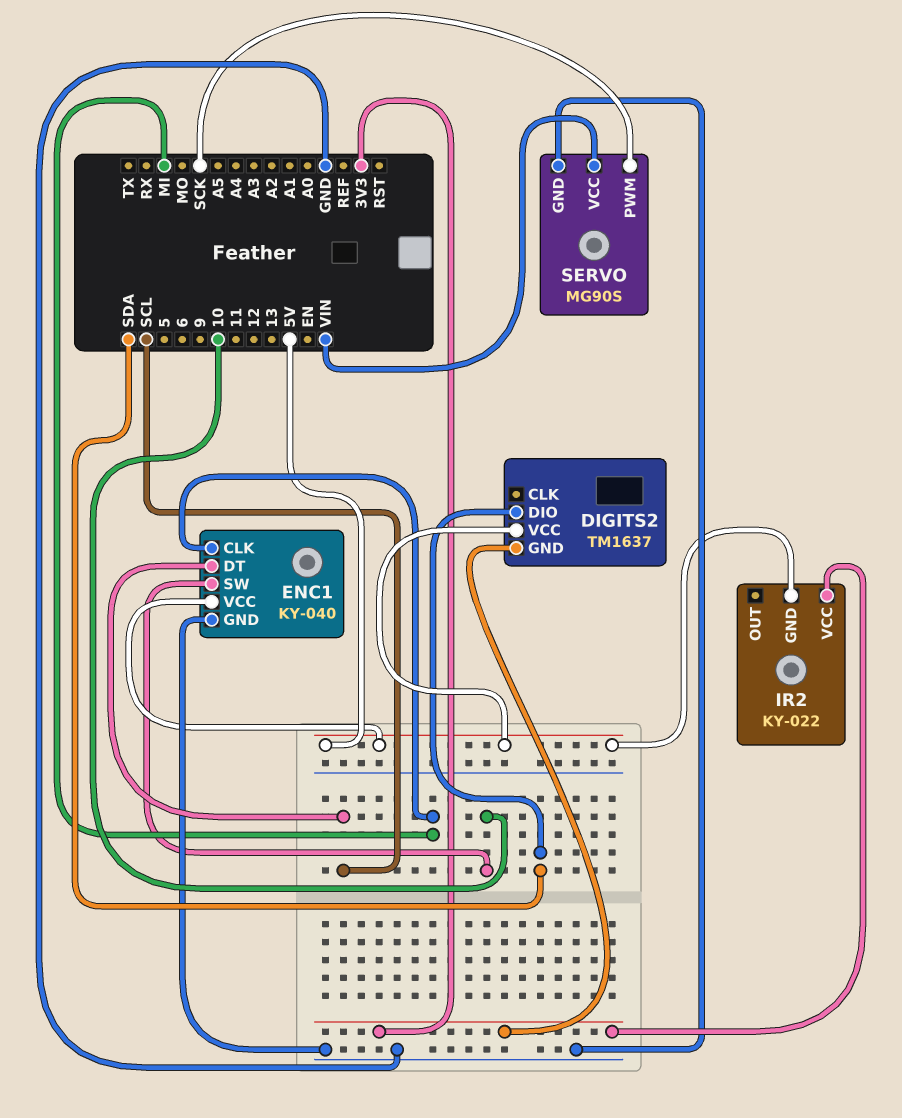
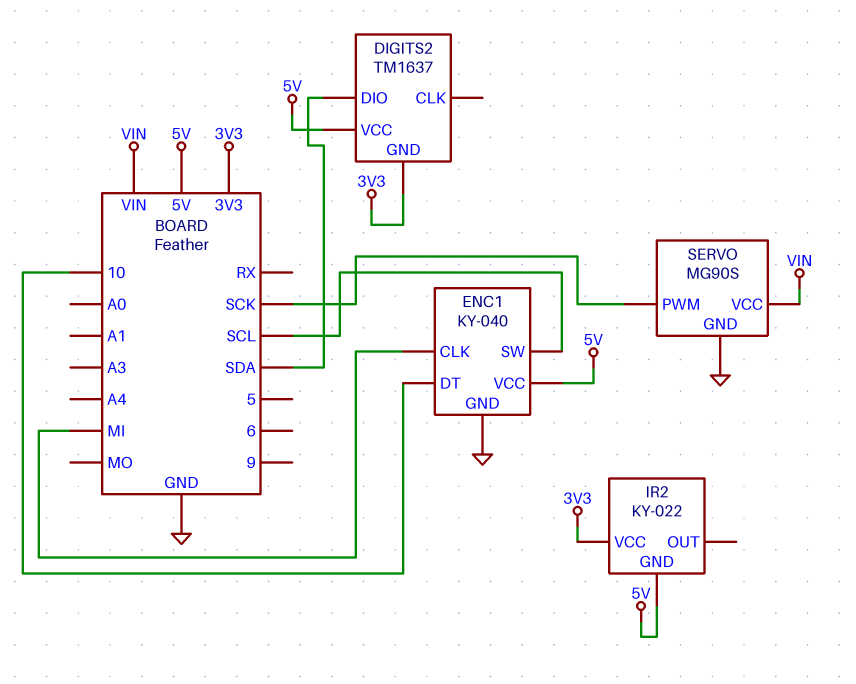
ENC1 pin DT: SCL -> 10
ENC1 pin SW: 10 -> SCL

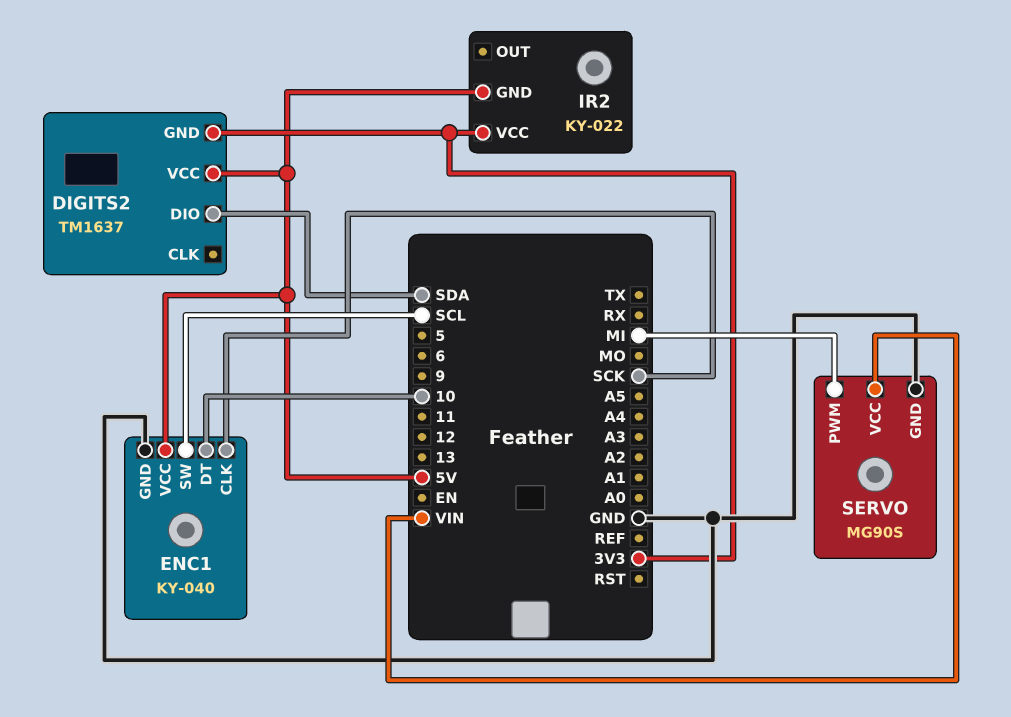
ENC1 pin CLK: MI -> SCK
SERVO pin PWM: SCK -> MI

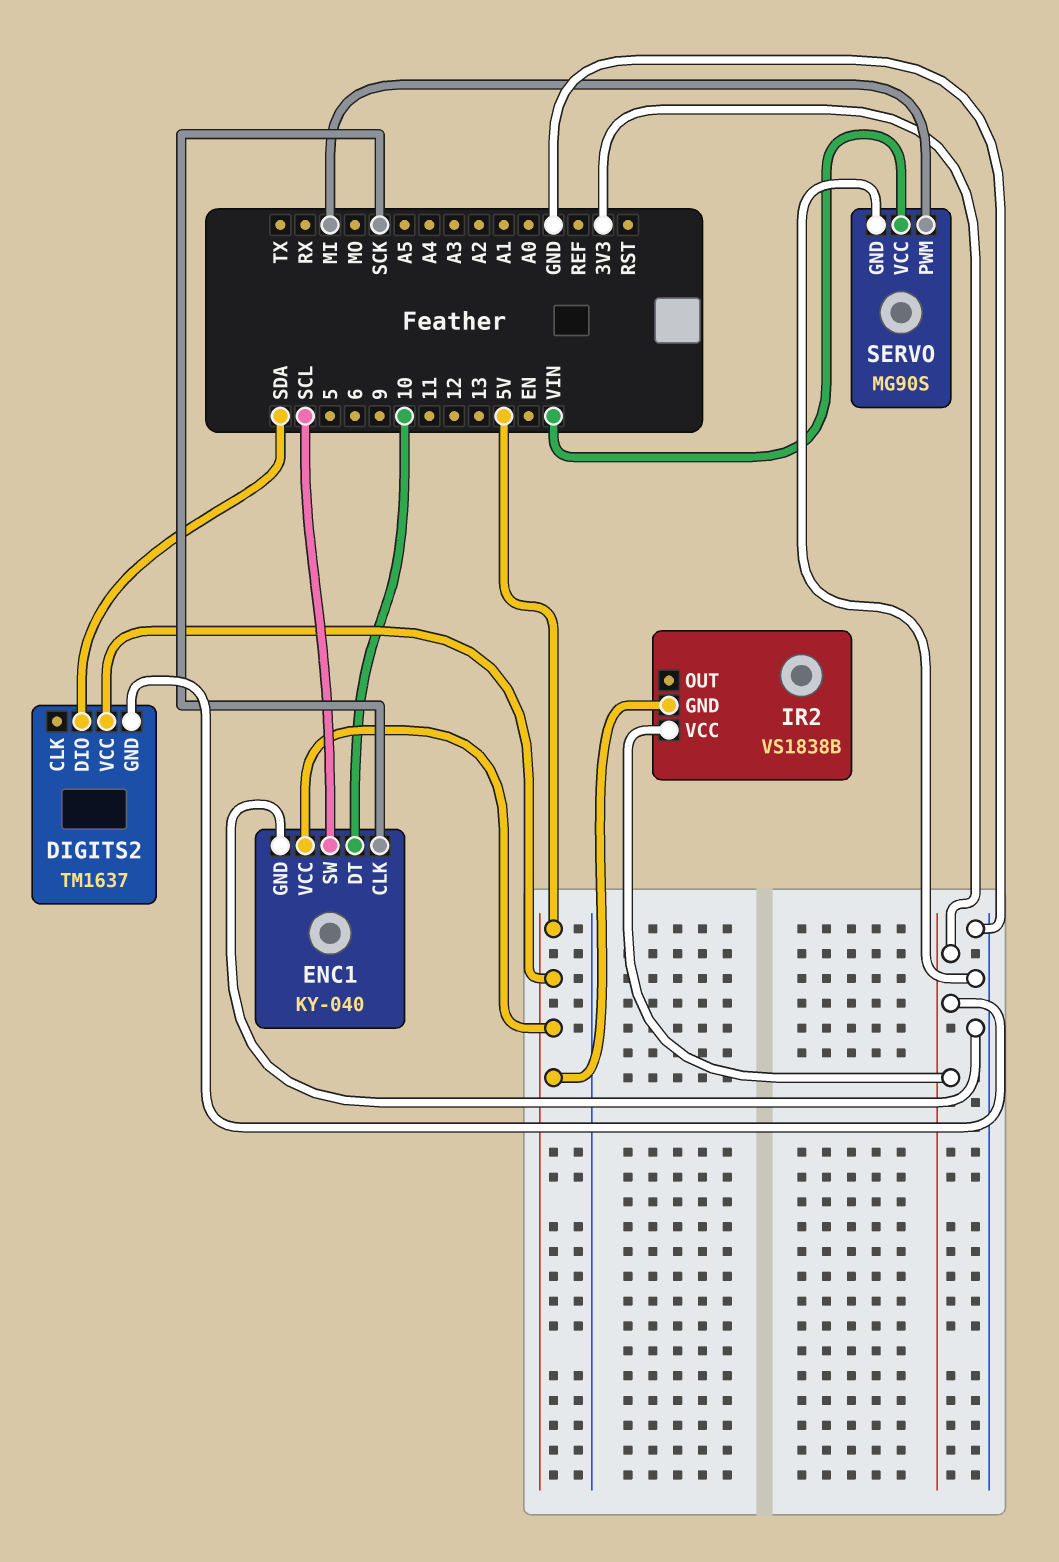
IR2: KY-022 -> VS1838B

